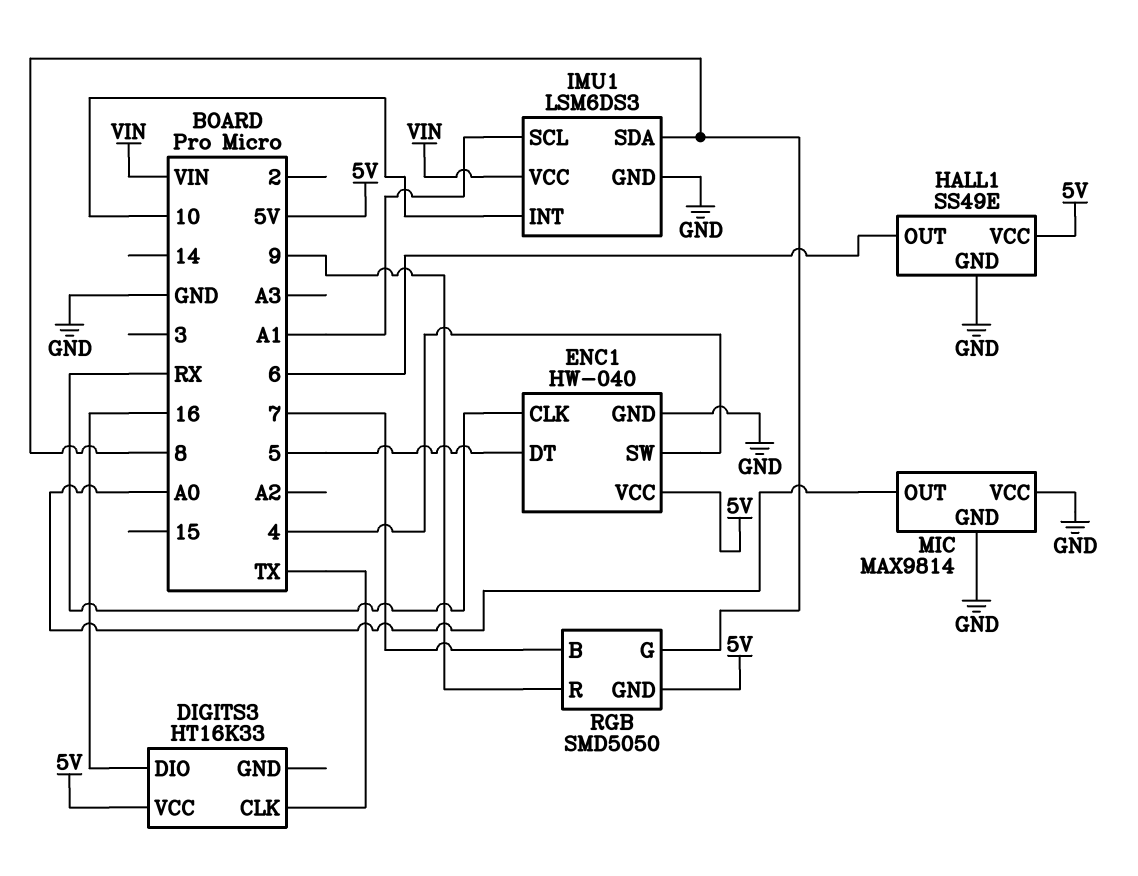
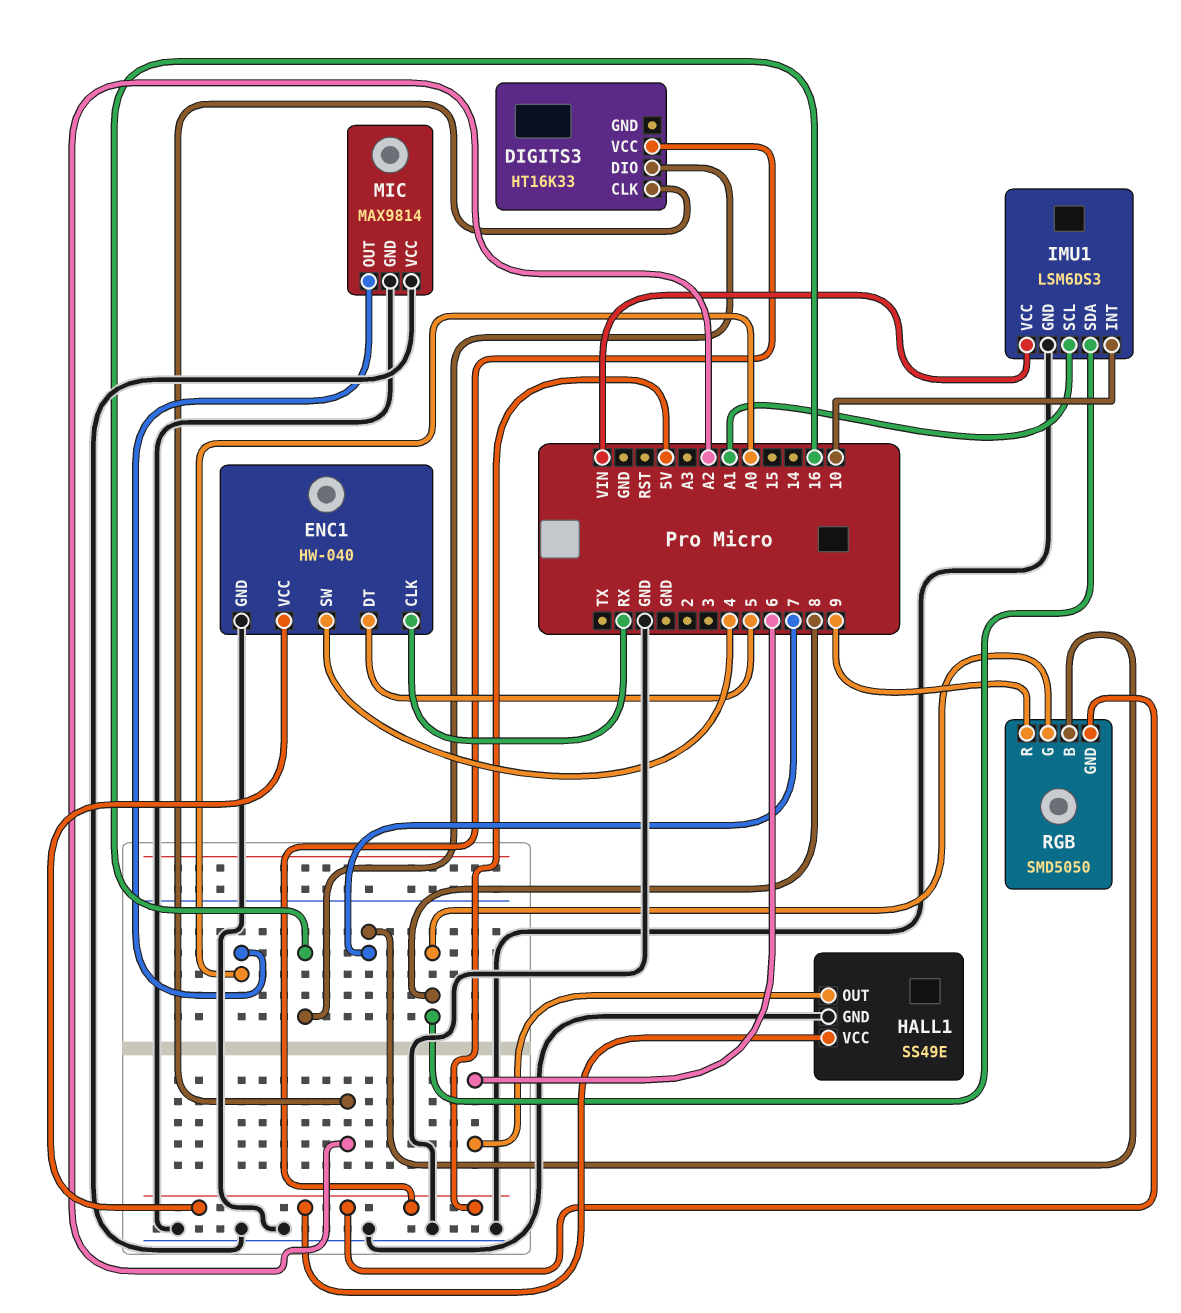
DIGITS3 pin CLK: TX -> A2

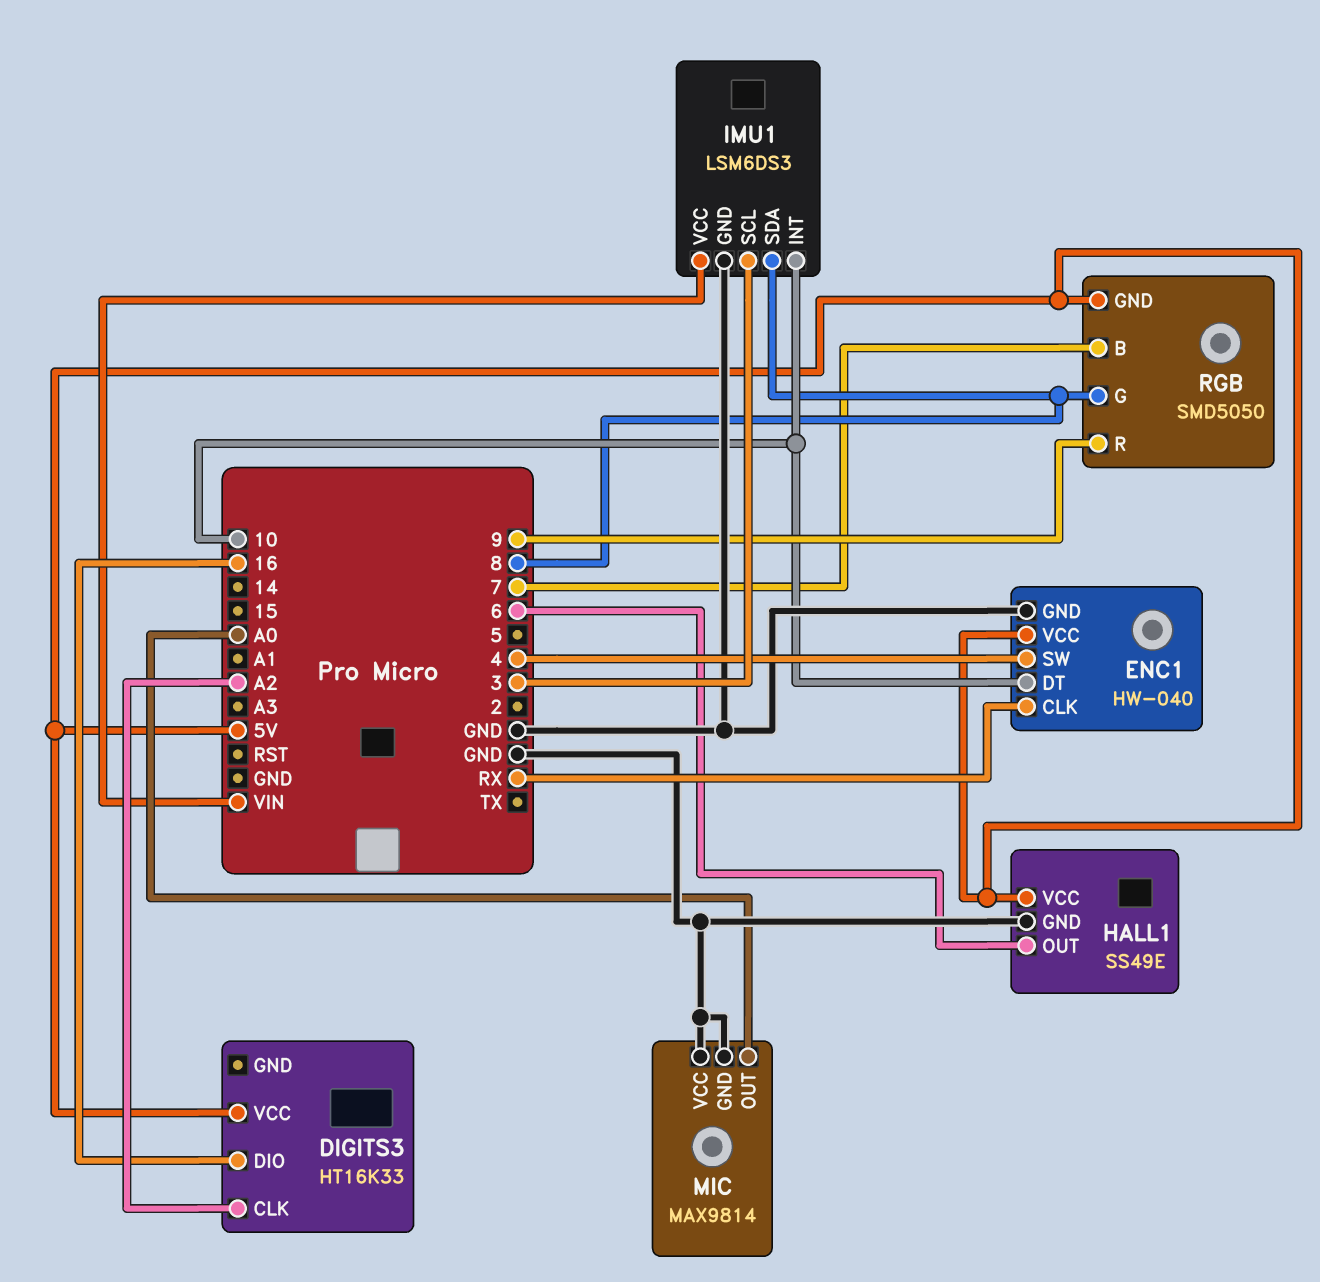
ENC1 pin DT: 5 -> 10
IMU1 pin SCL: A1 -> 3

